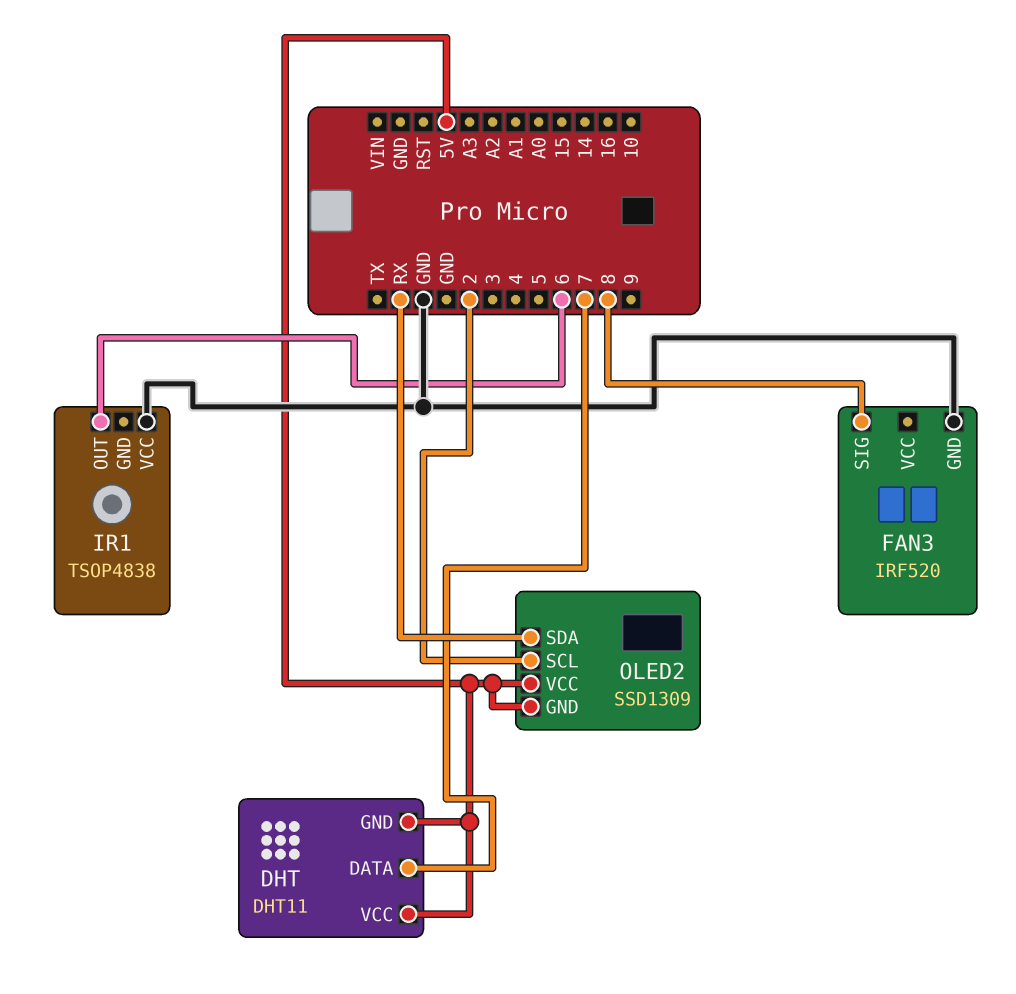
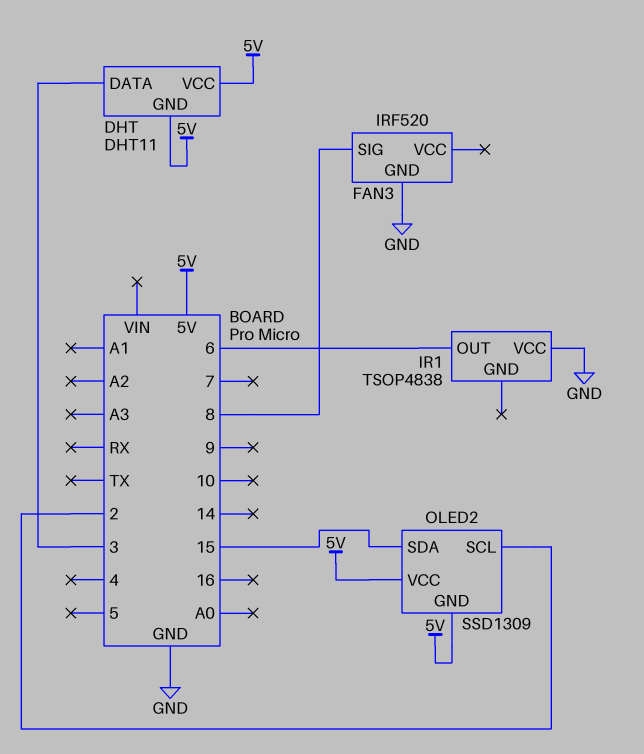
DHT pin DATA: 7 -> 3
OLED2 pin SDA: RX -> 15

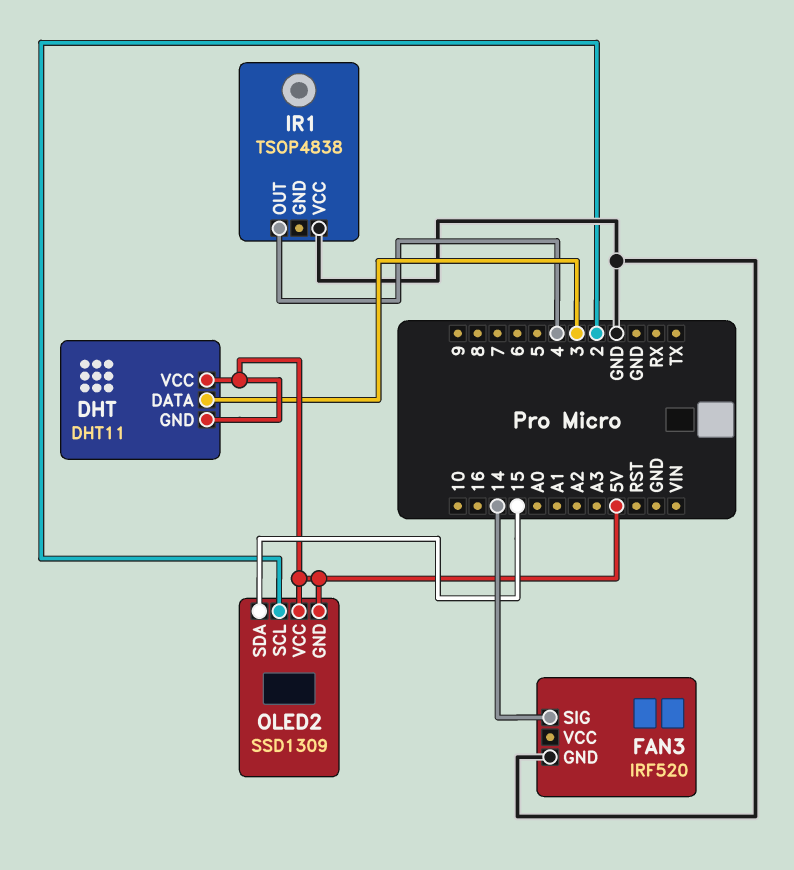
FAN3 pin SIG: 8 -> 14
IR1 pin OUT: 6 -> 4

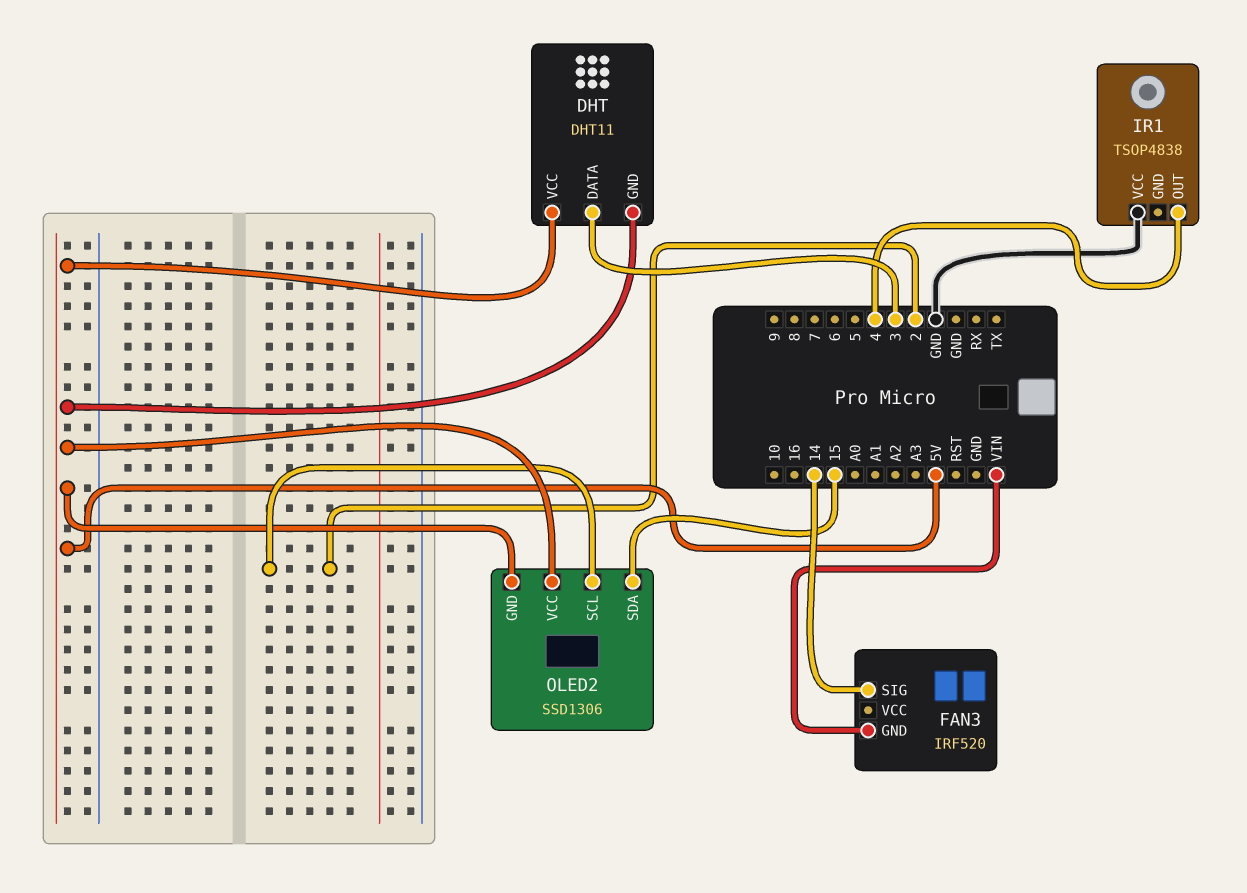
FAN3 pin GND: GND -> VIN
OLED2: SSD1309 -> SSD1306

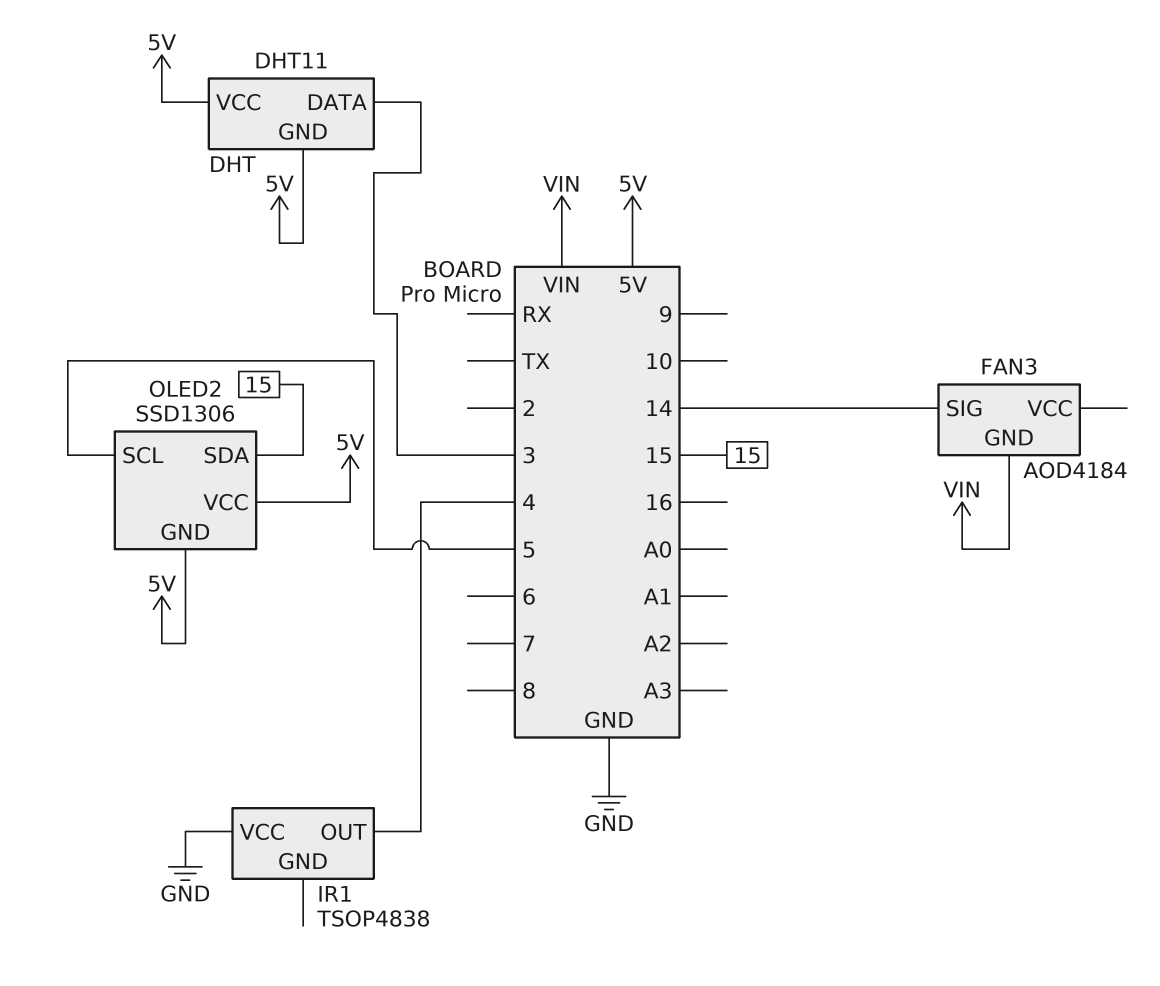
FAN3: IRF520 -> AOD4184
OLED2 pin SCL: 2 -> 5

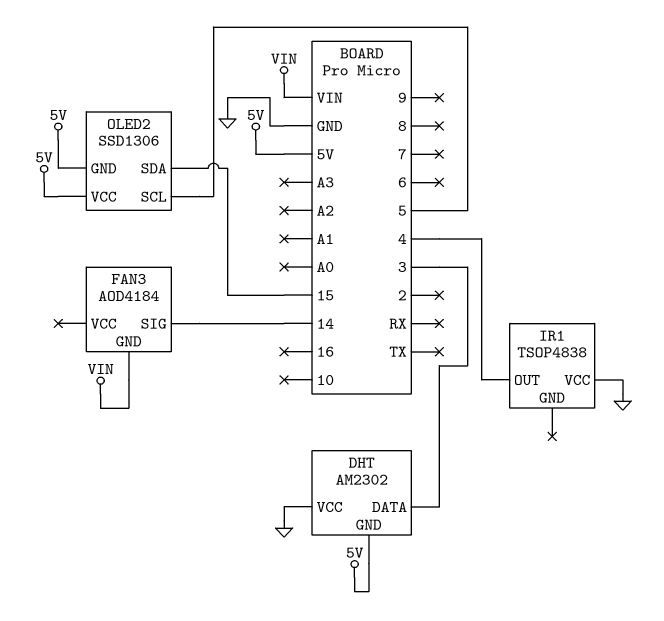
DHT: DHT11 -> AM2302
DHT pin VCC: 5V -> GND

